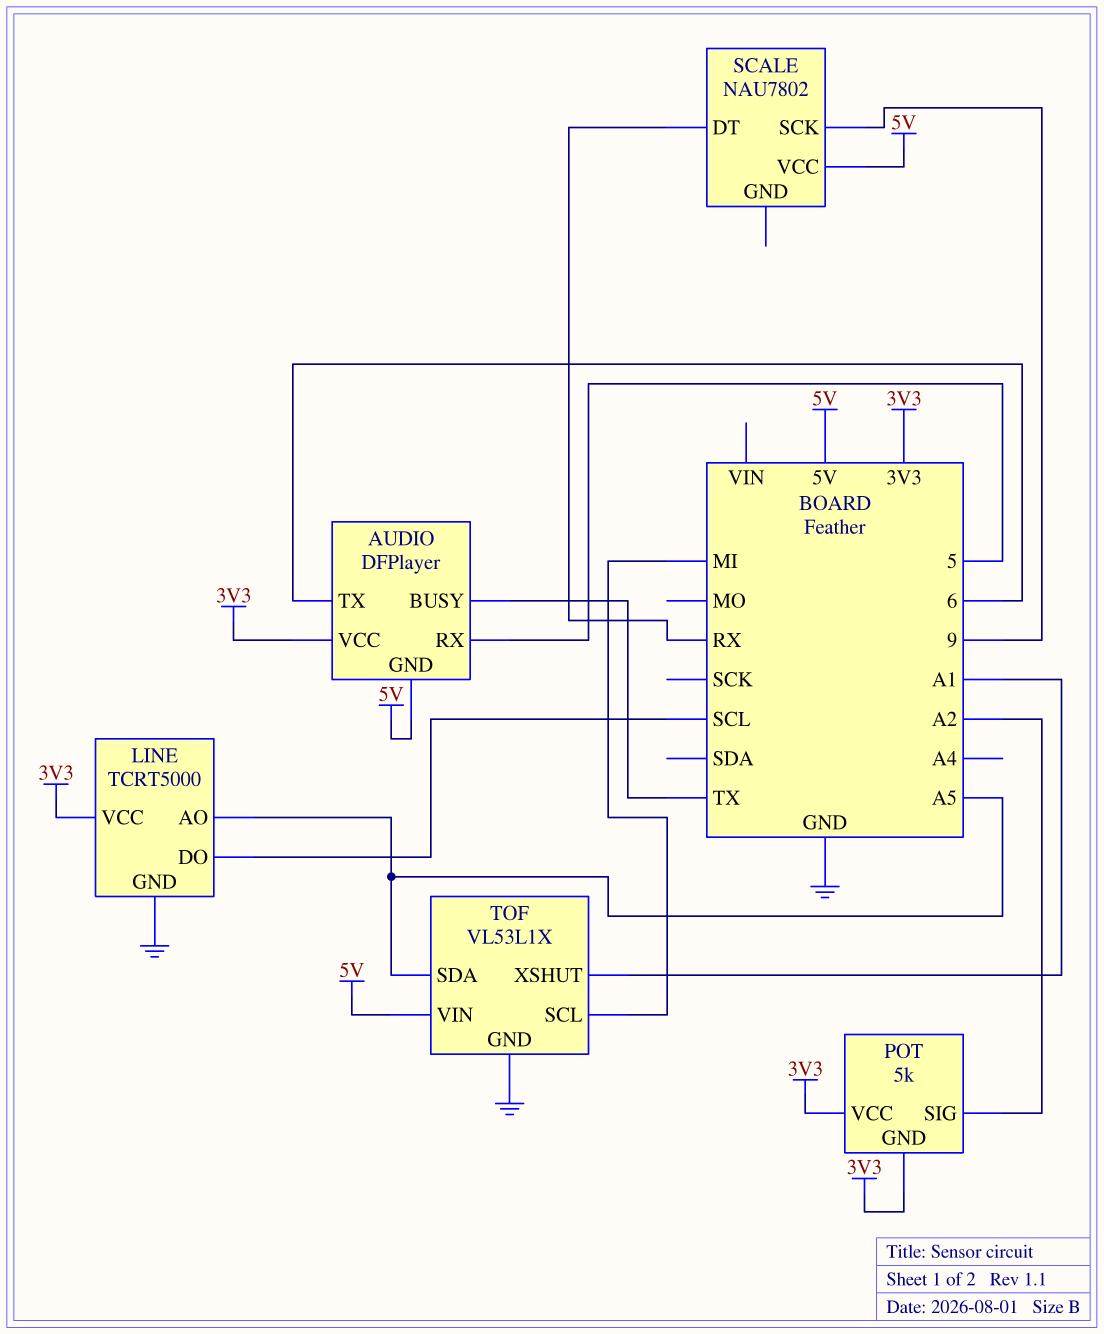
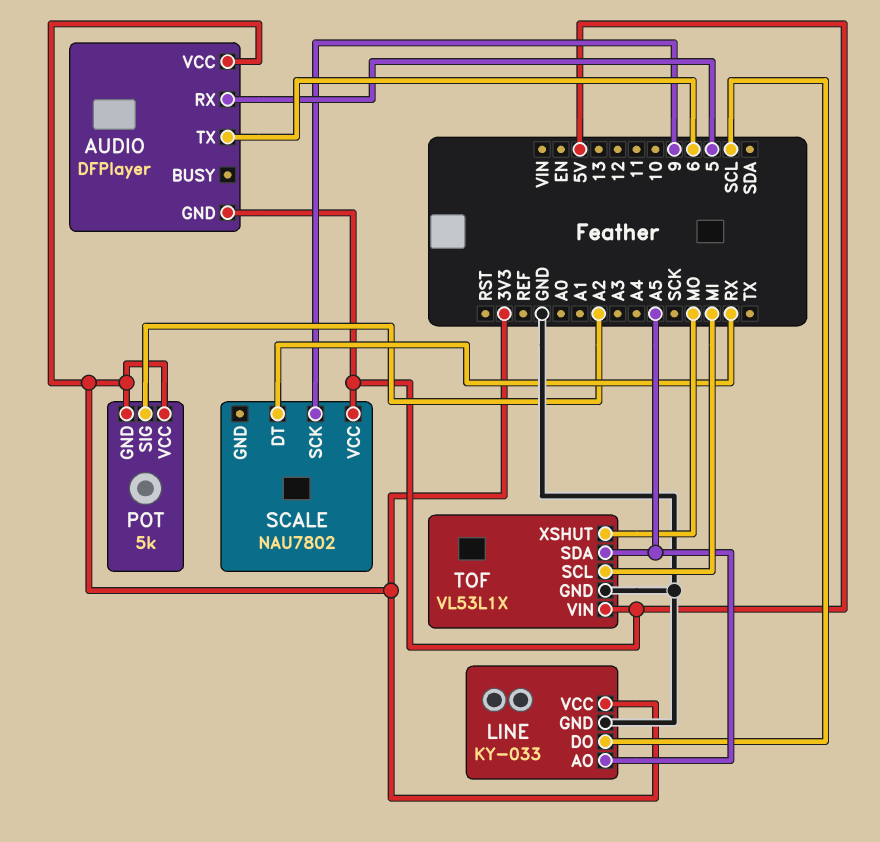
AUDIO pin BUSY: TX -> none
LINE: TCRT5000 -> KY-033
TOF pin XSHUT: A1 -> MO

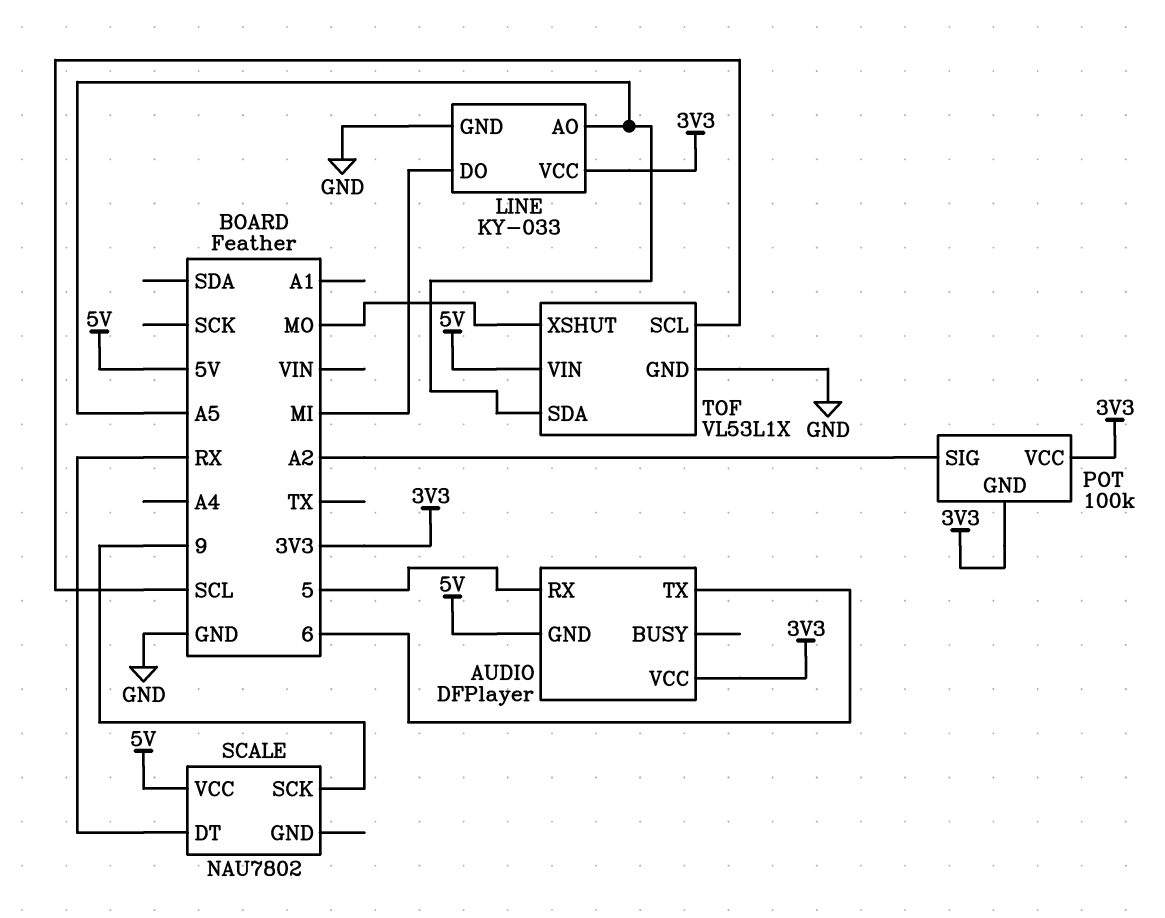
LINE pin DO: SCL -> MI
POT: 5k -> 100k
TOF pin SCL: MI -> SCL

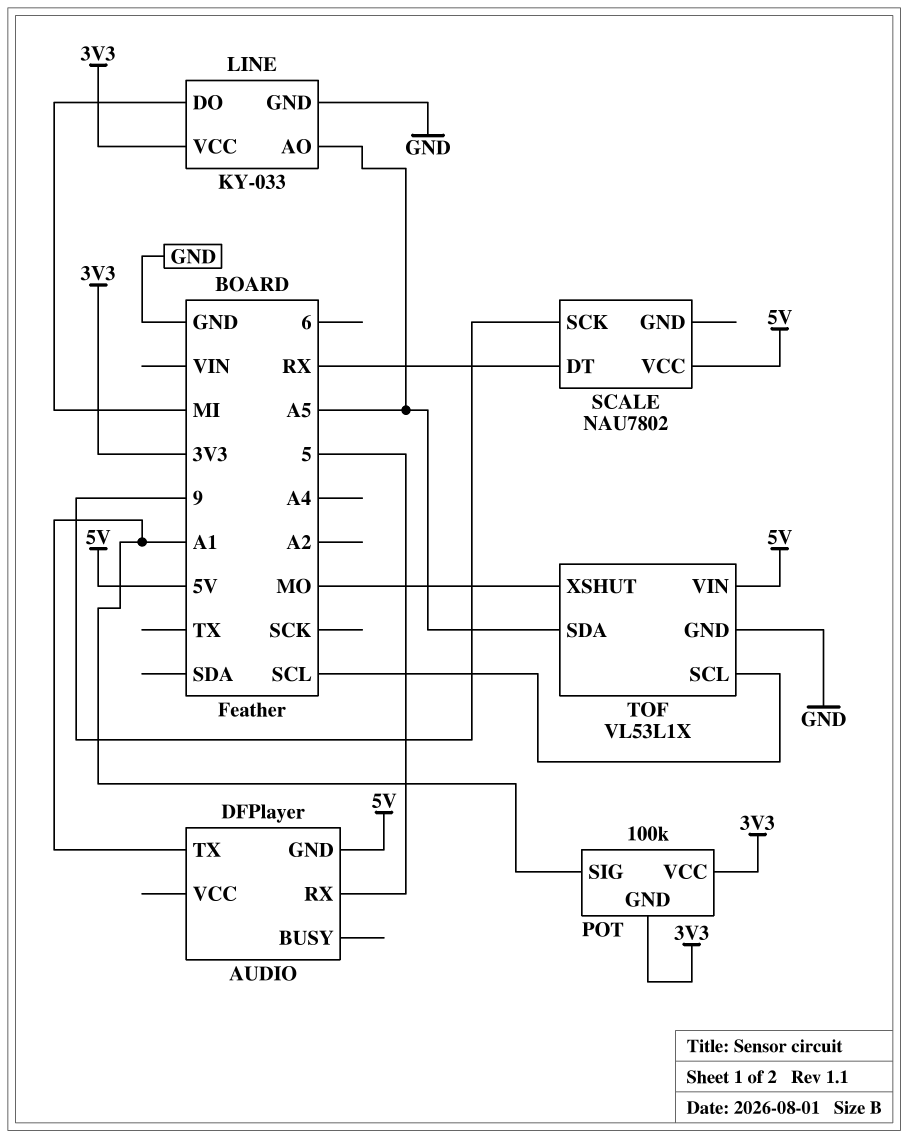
AUDIO pin TX: 6 -> A1
AUDIO pin VCC: 3V3 -> none
POT pin SIG: A2 -> A1

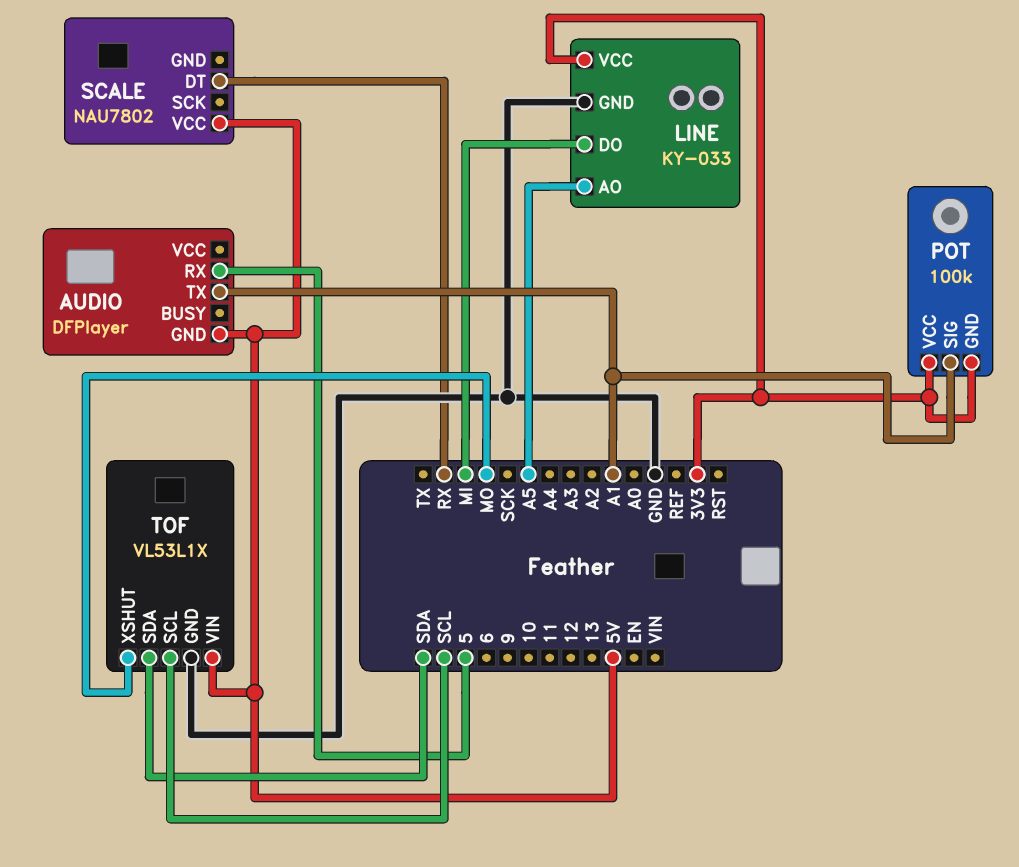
SCALE pin SCK: 9 -> none
TOF pin SDA: A5 -> SDA

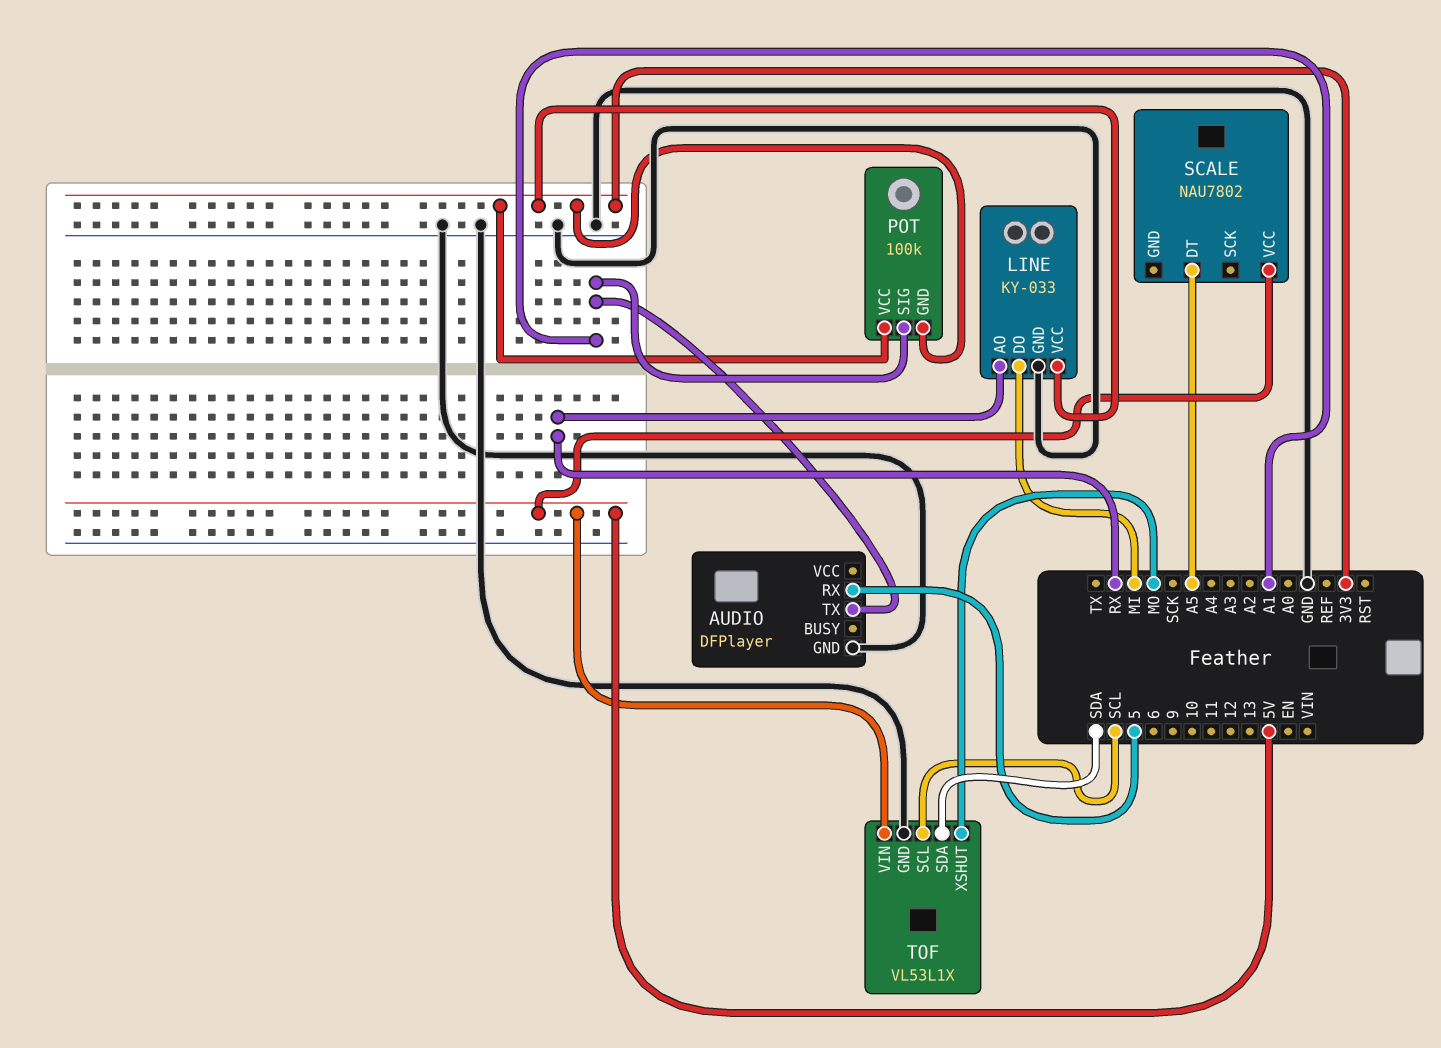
AUDIO pin GND: 5V -> GND
LINE pin AO: A5 -> RX
SCALE pin DT: RX -> A5

